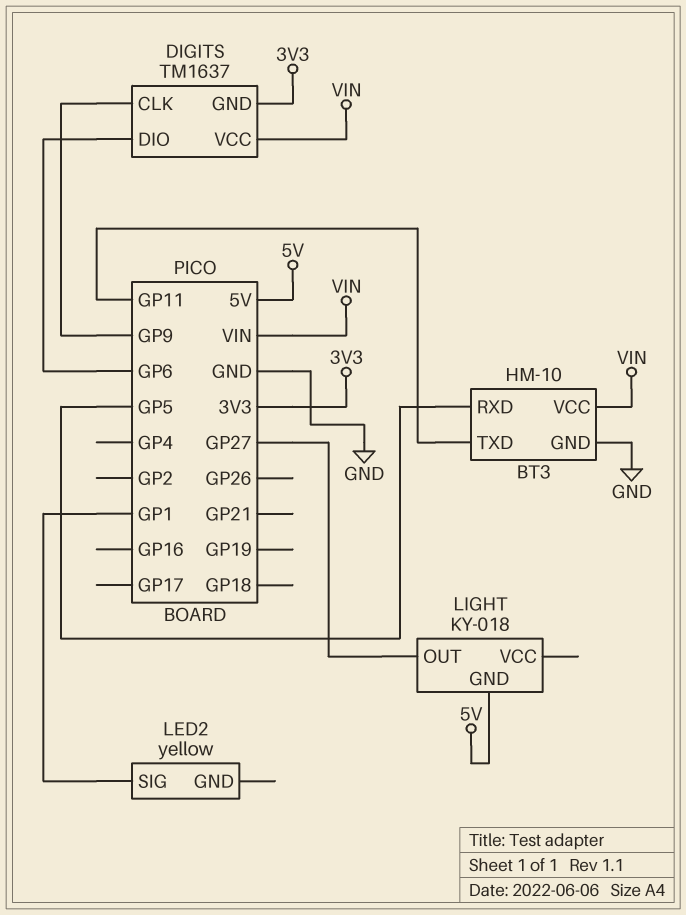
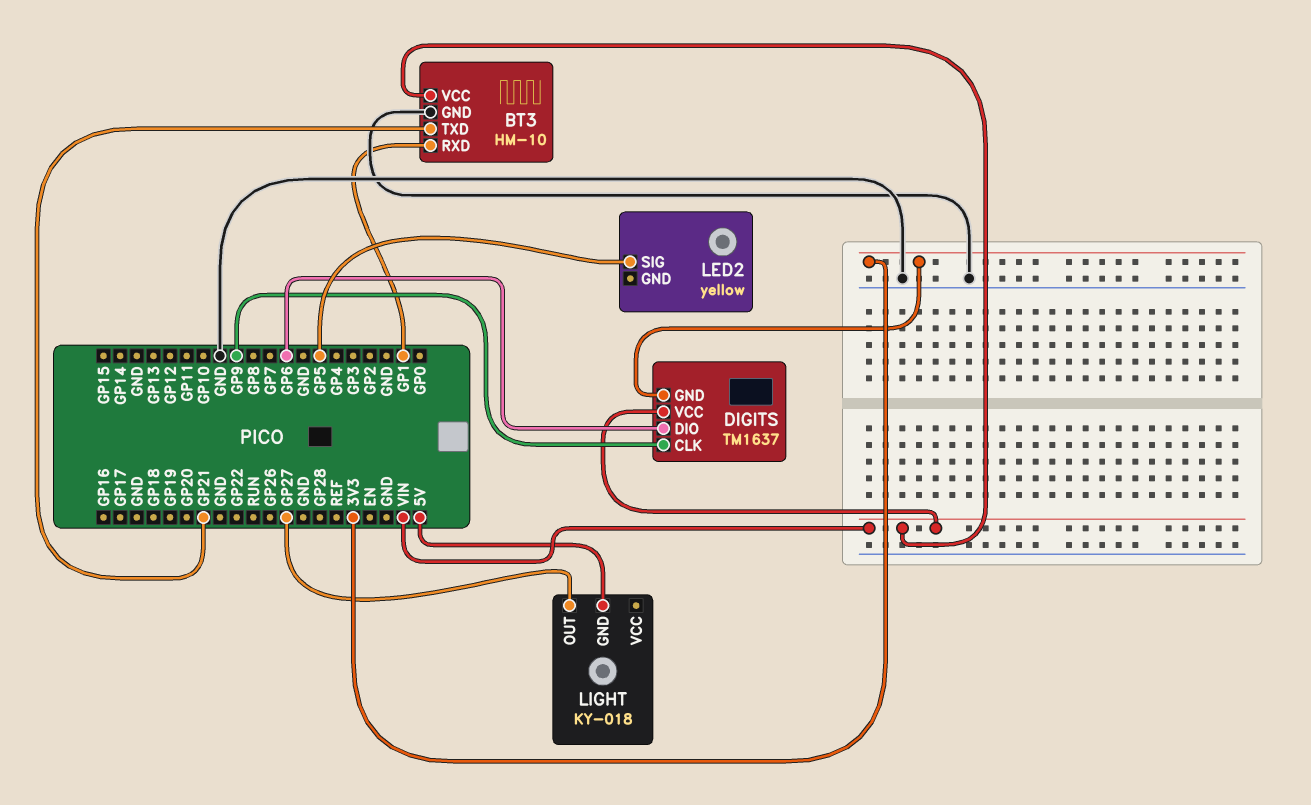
BT3 pin RXD: GP5 -> GP1
BT3 pin TXD: GP11 -> GP21
LED2 pin SIG: GP1 -> GP5

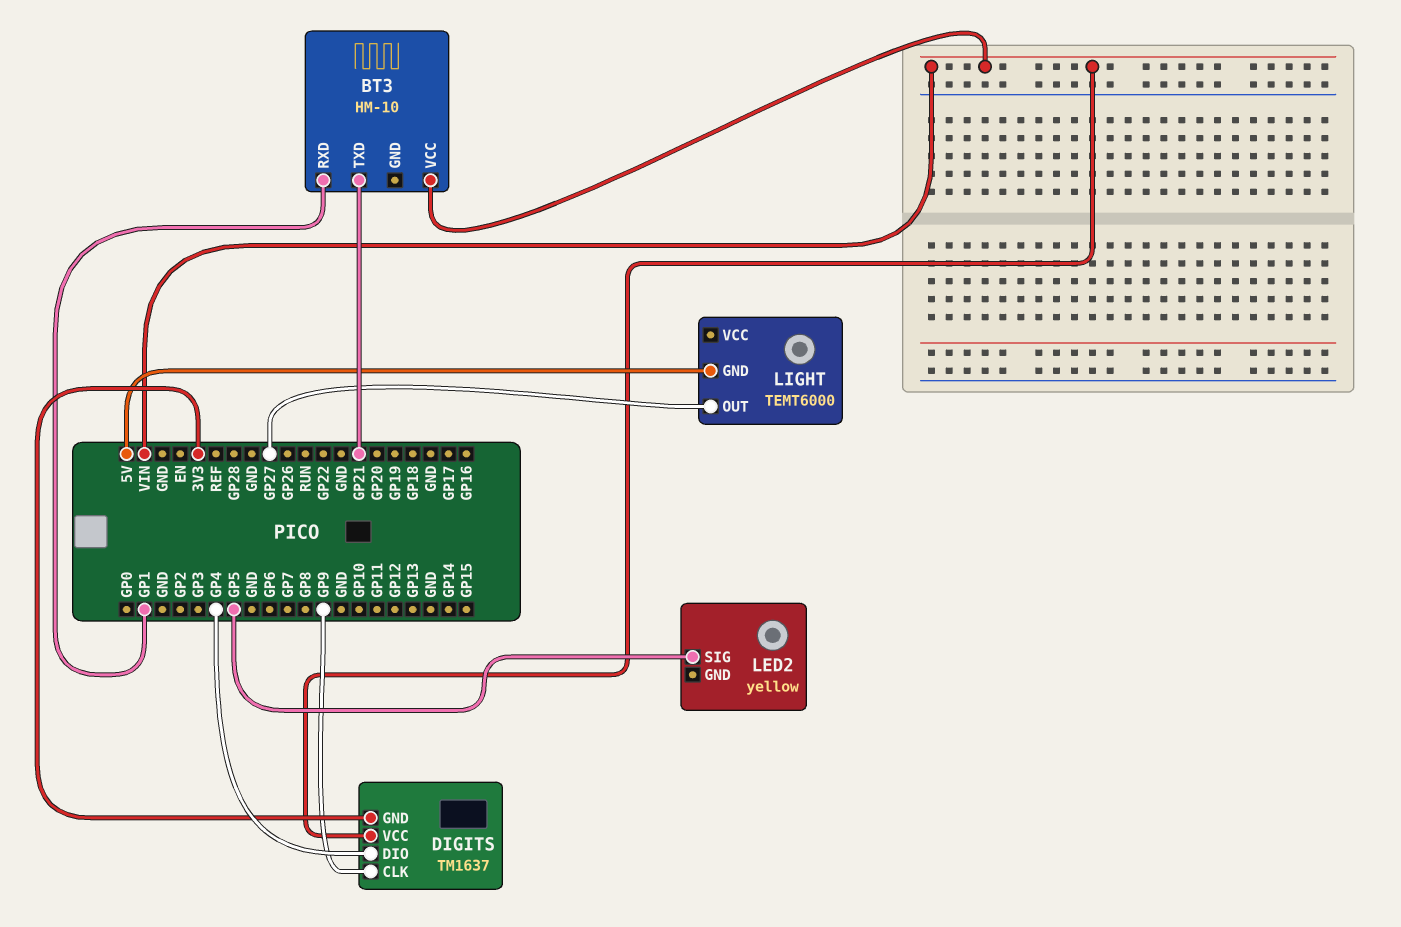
BT3 pin GND: GND -> none
DIGITS pin DIO: GP6 -> GP4
LIGHT: KY-018 -> TEMT6000

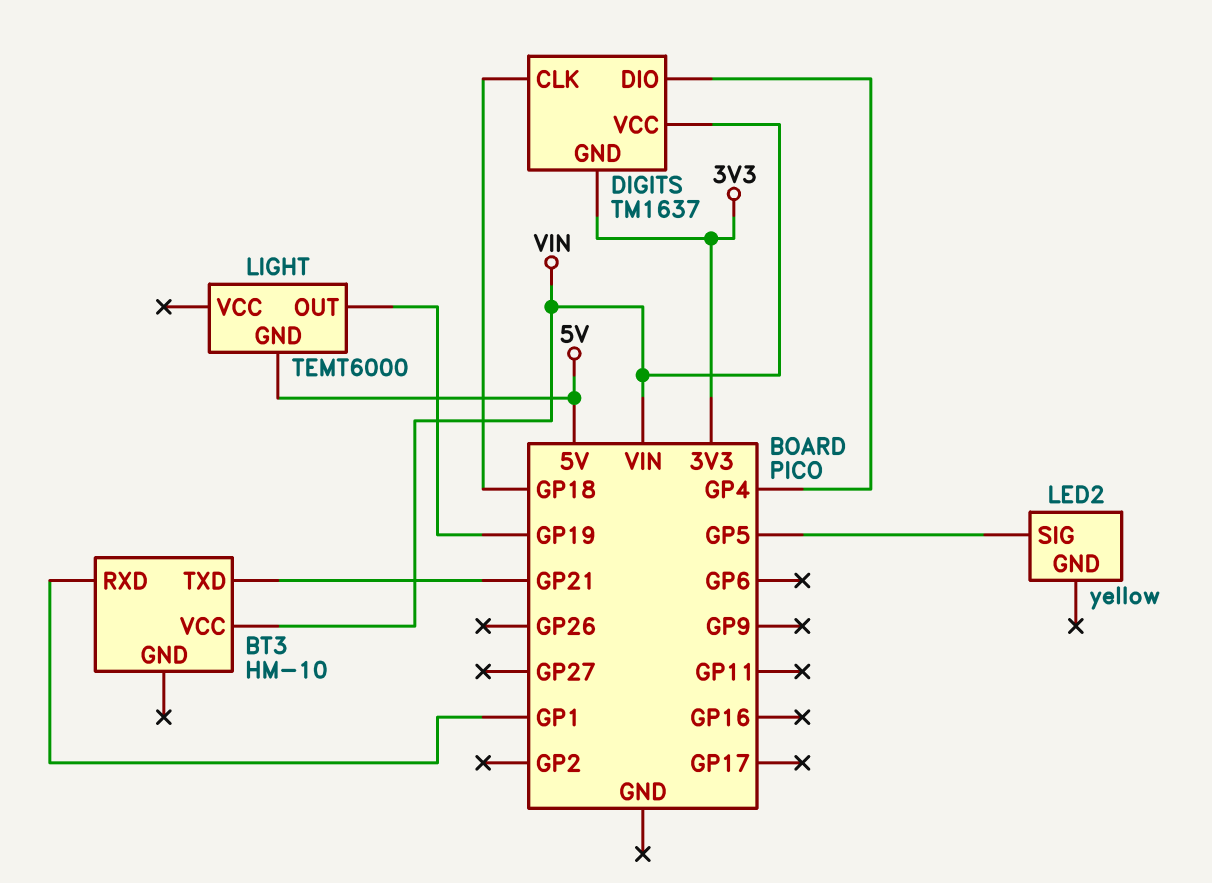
DIGITS pin CLK: GP9 -> GP18
LIGHT pin OUT: GP27 -> GP19

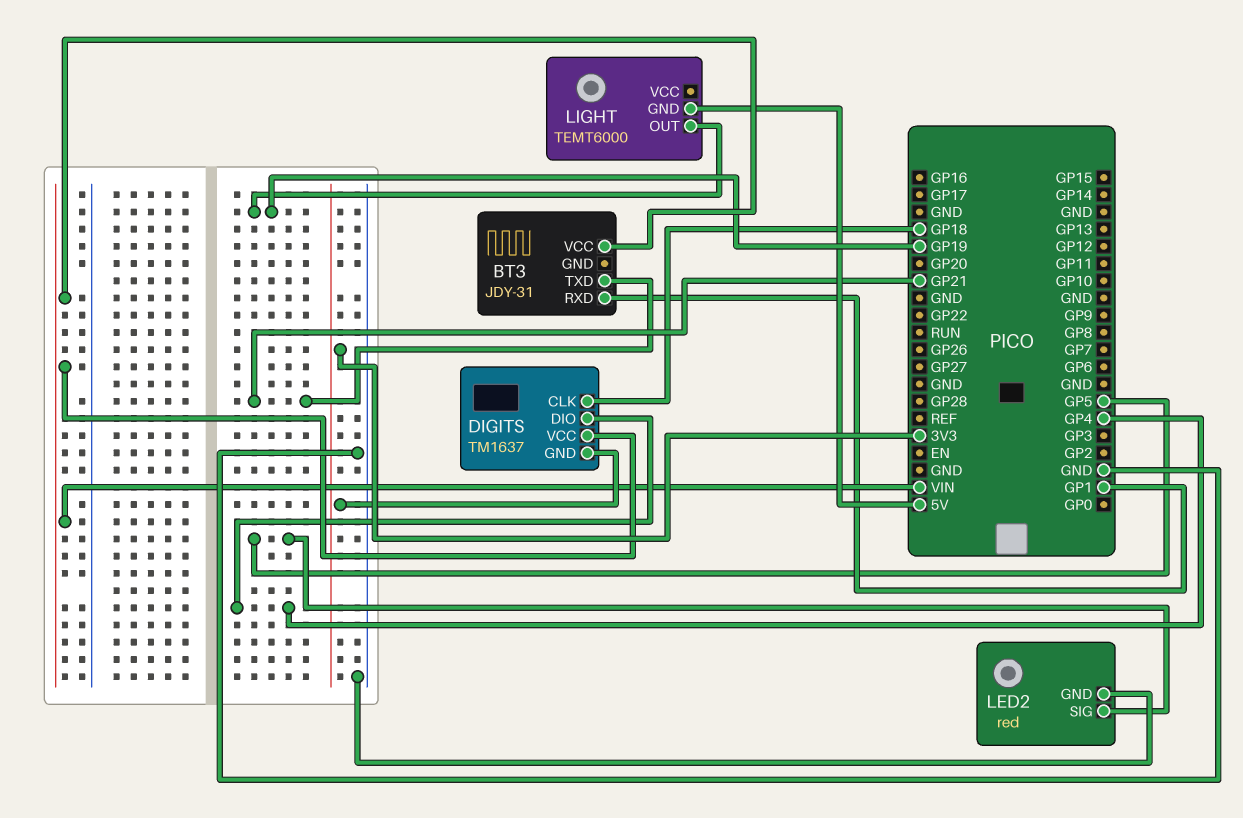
BT3: HM-10 -> JDY-31
LED2: yellow -> red
LED2 pin GND: none -> GND

